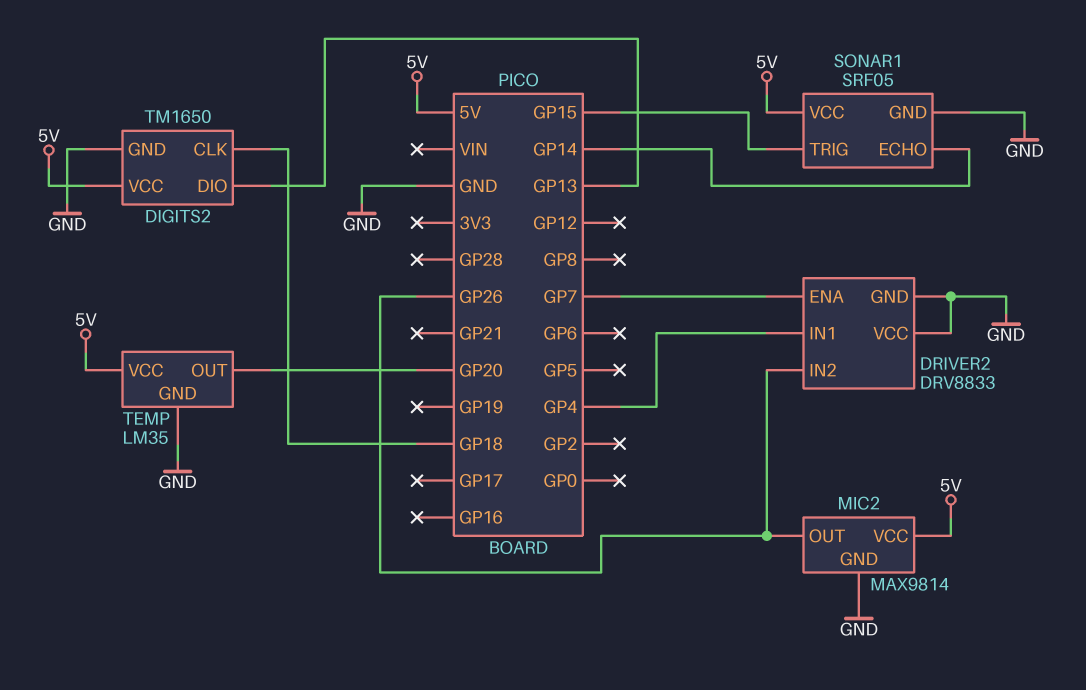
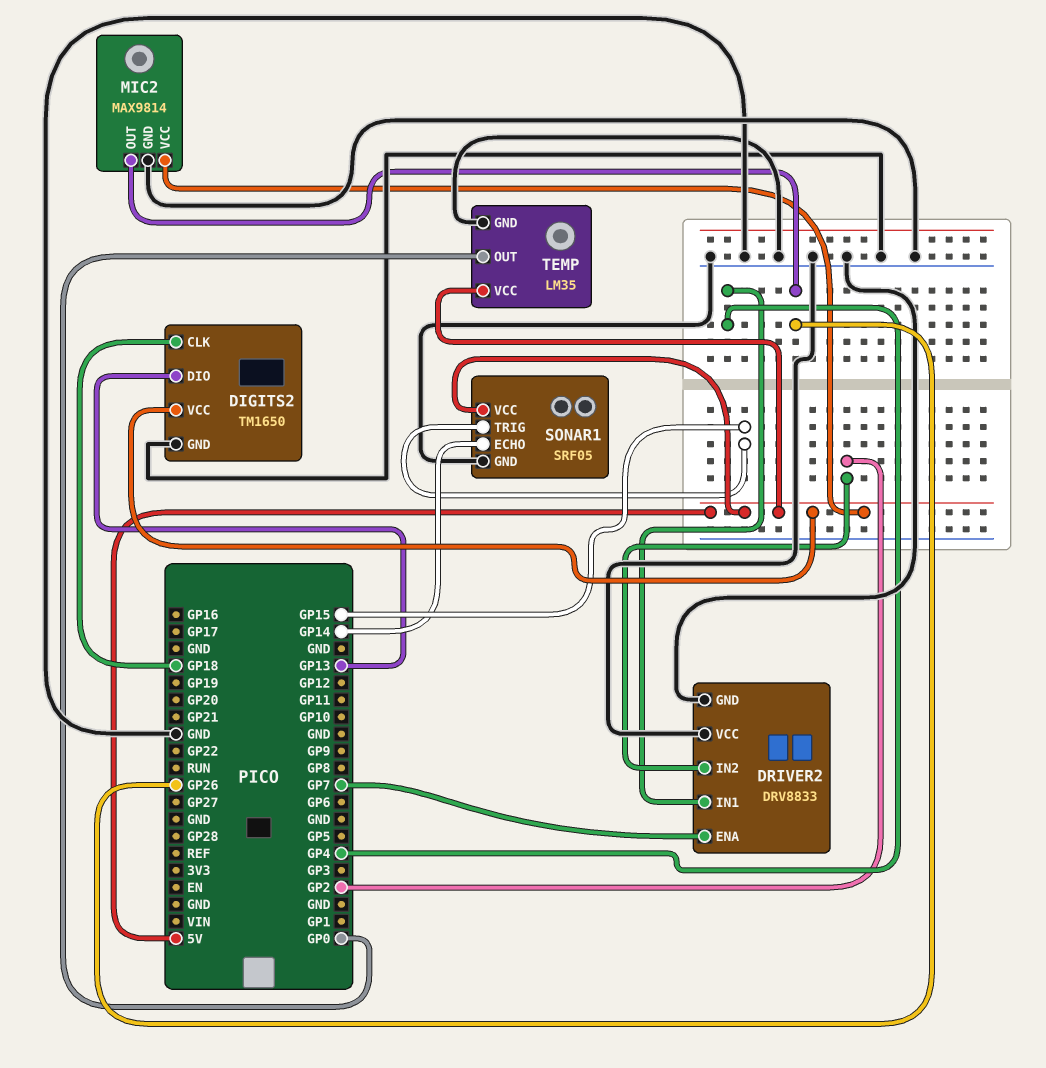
DRIVER2 pin IN2: GP26 -> GP2
TEMP pin OUT: GP20 -> GP0

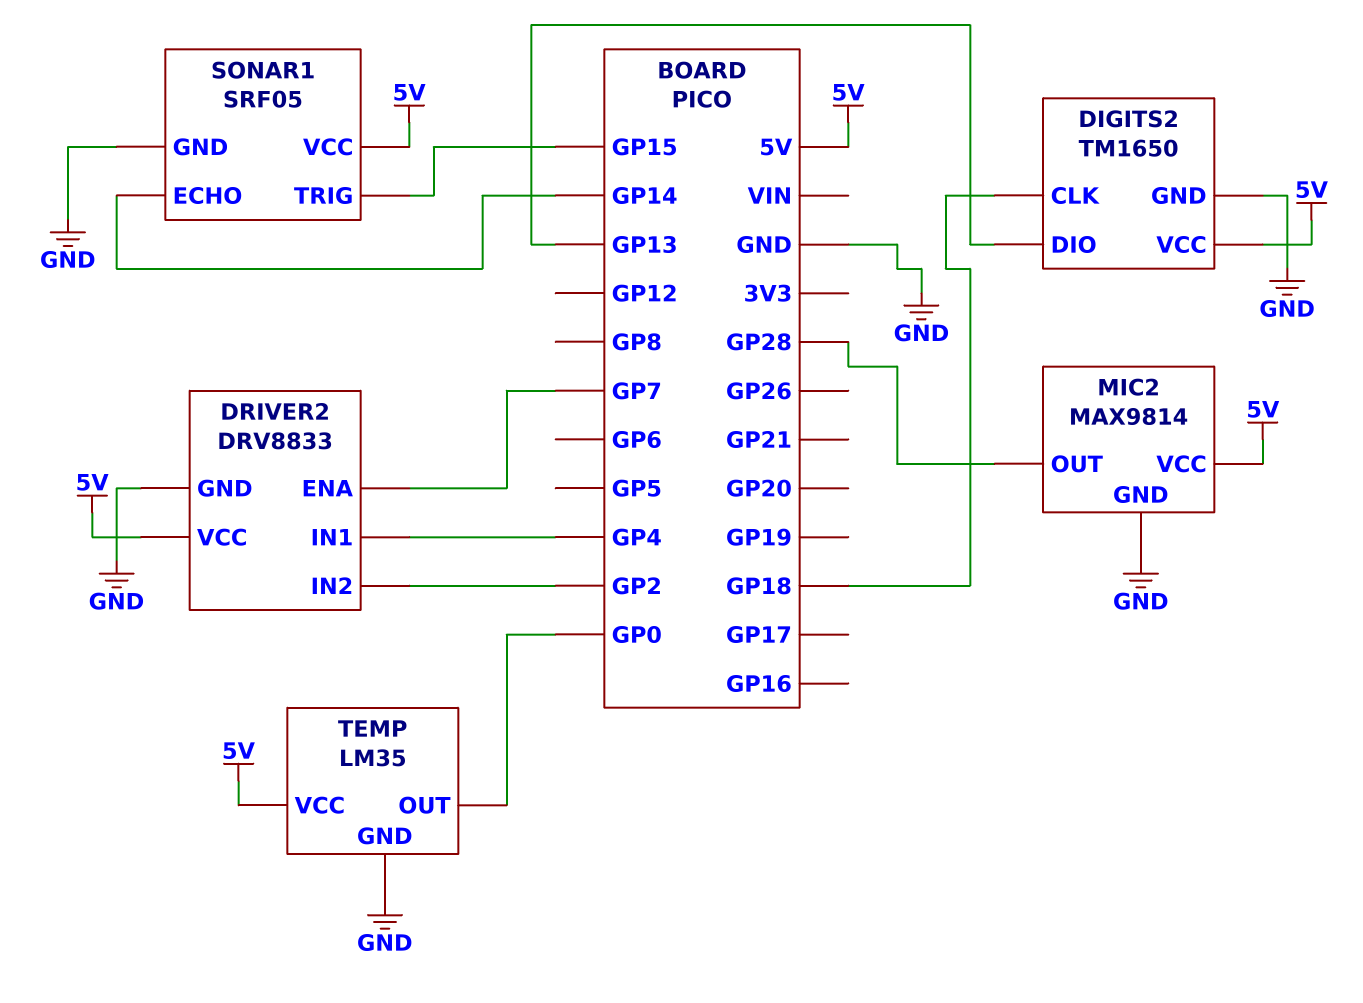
DRIVER2 pin VCC: GND -> 5V
MIC2 pin OUT: GP26 -> GP28

